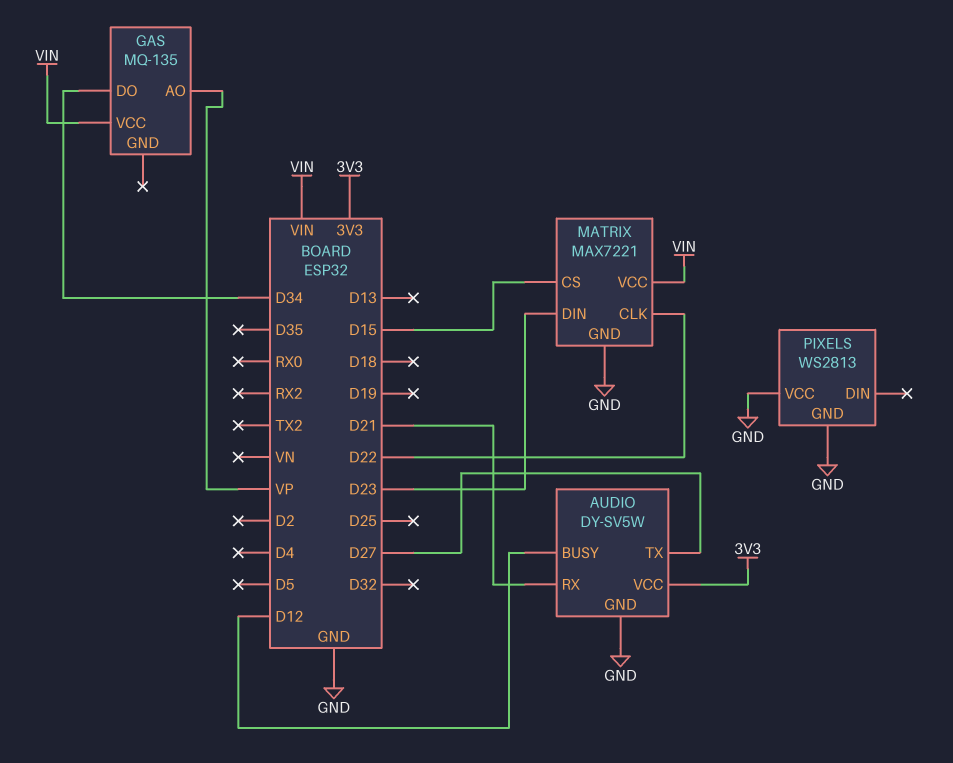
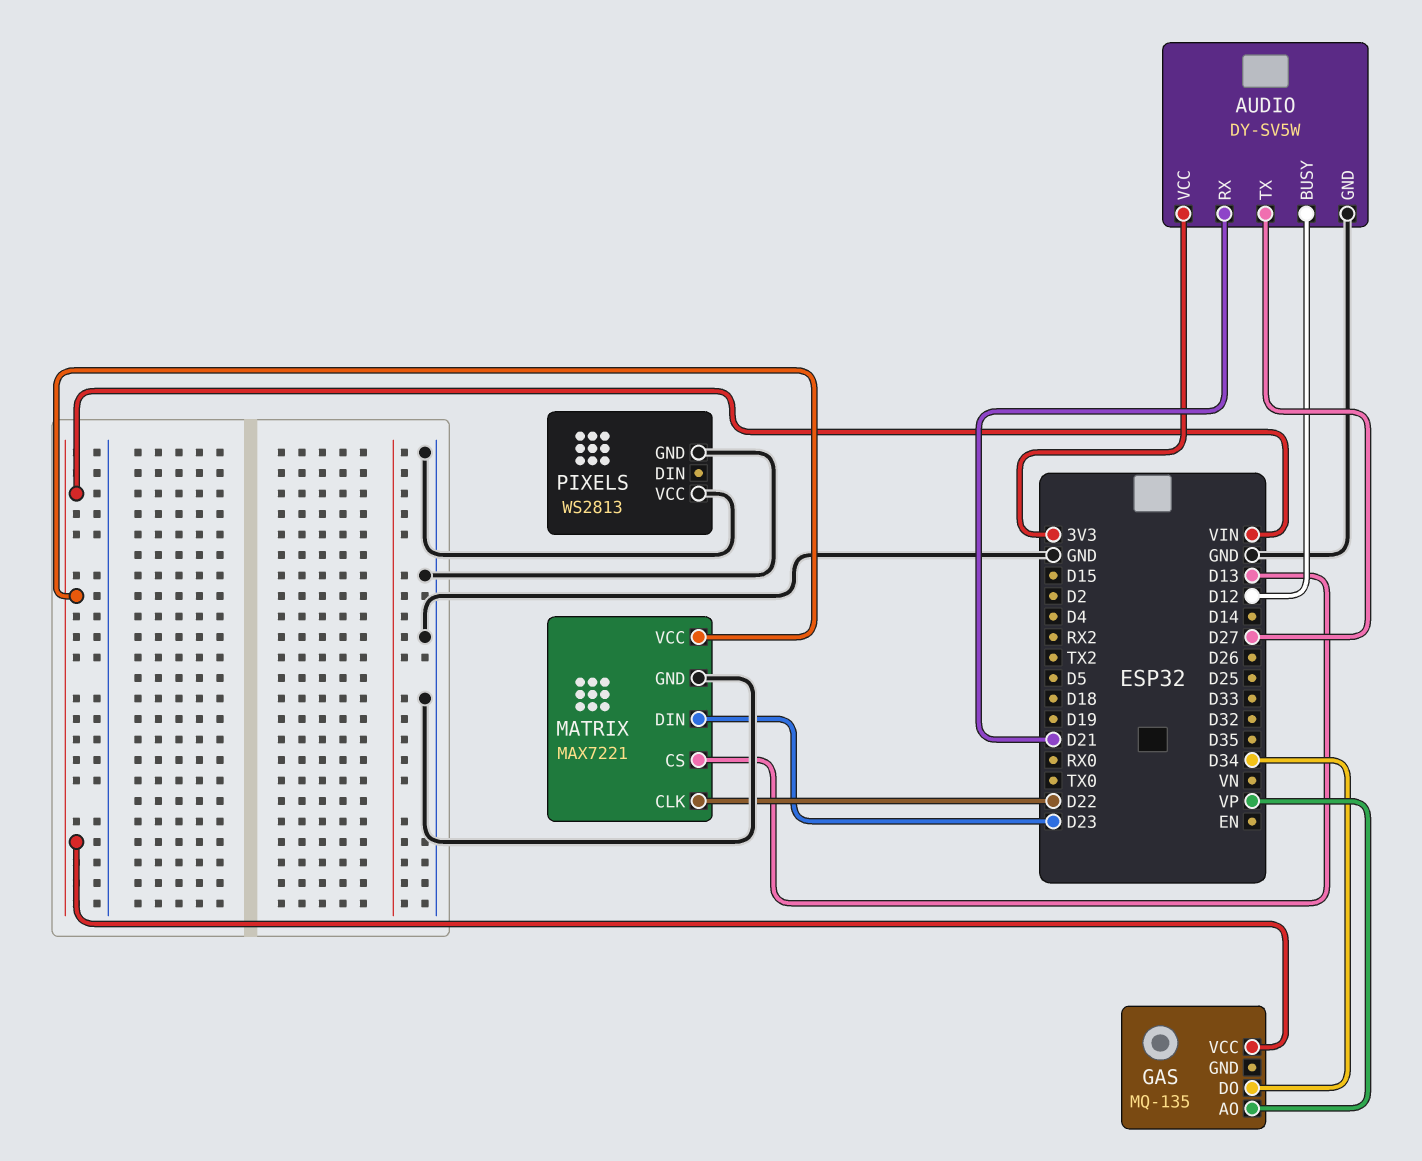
MATRIX pin CS: D15 -> D13

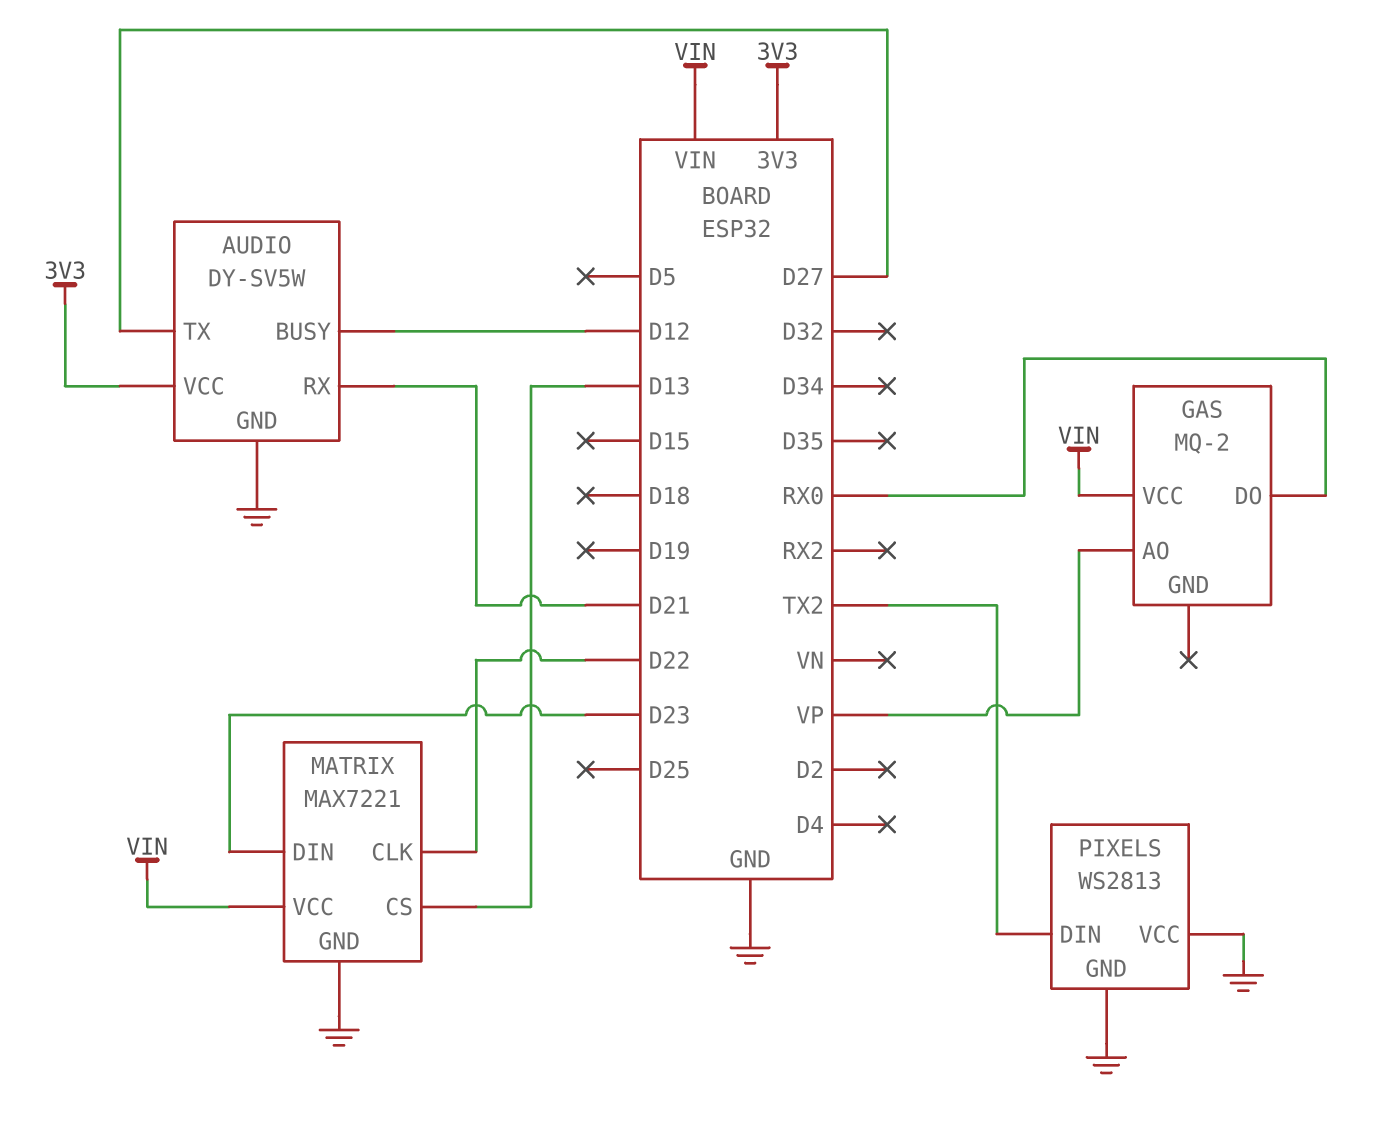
GAS: MQ-135 -> MQ-2
GAS pin DO: D34 -> RX0
PIXELS pin DIN: none -> TX2

